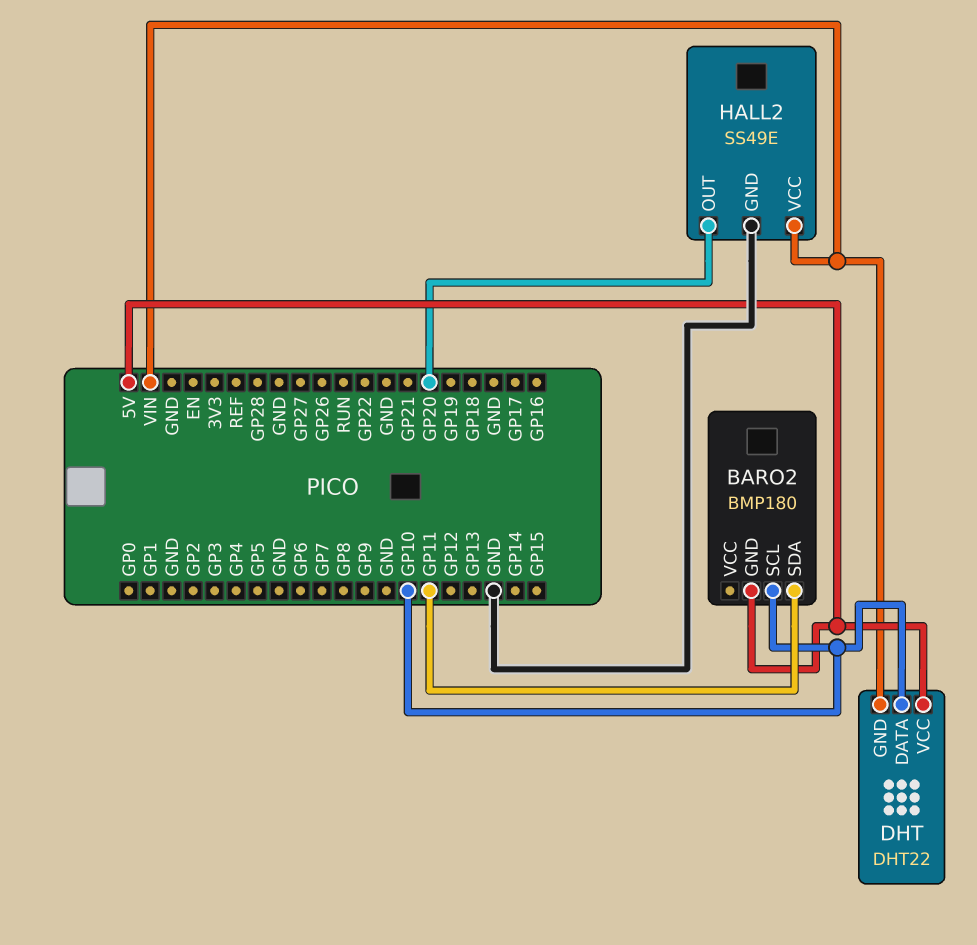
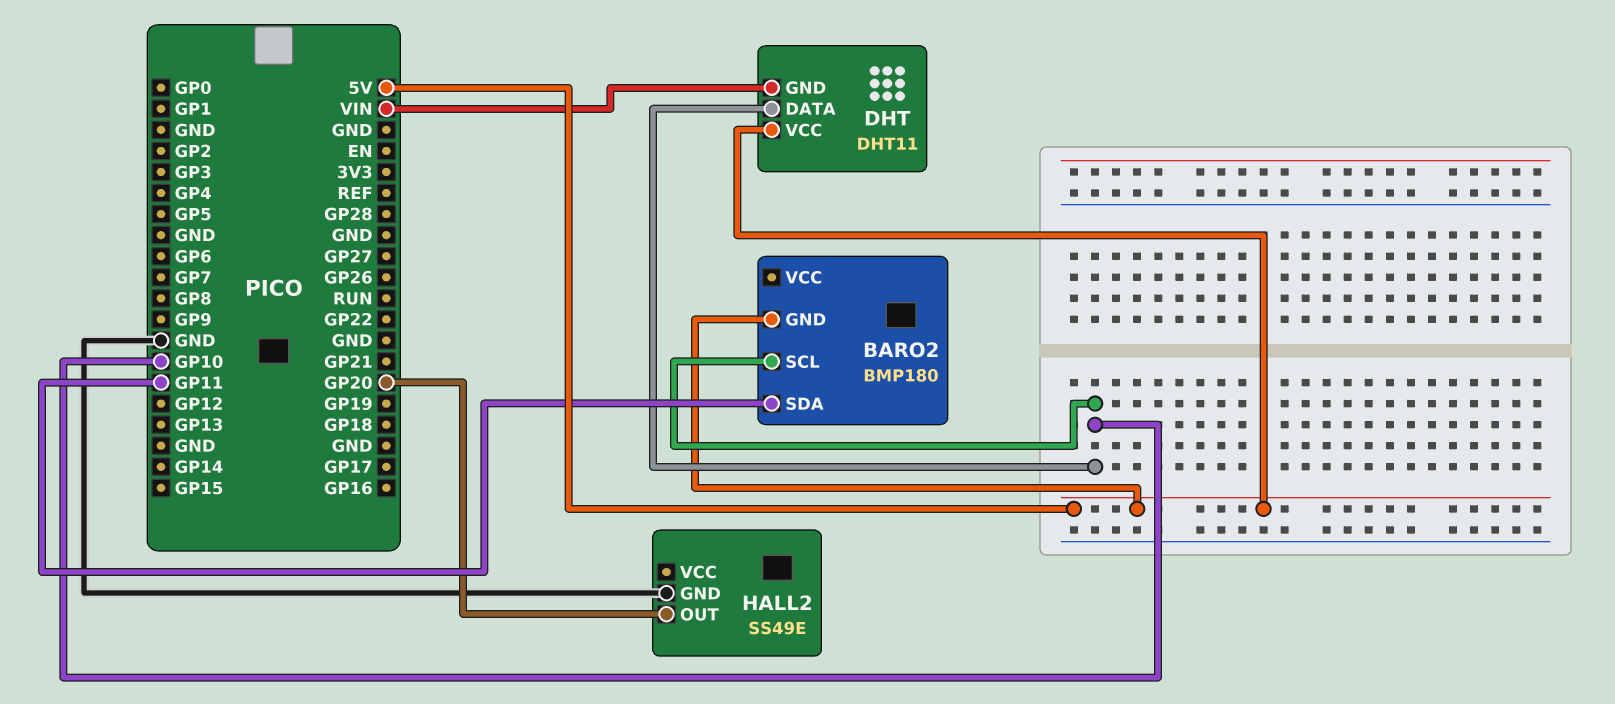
DHT: DHT22 -> DHT11
HALL2 pin VCC: VIN -> none

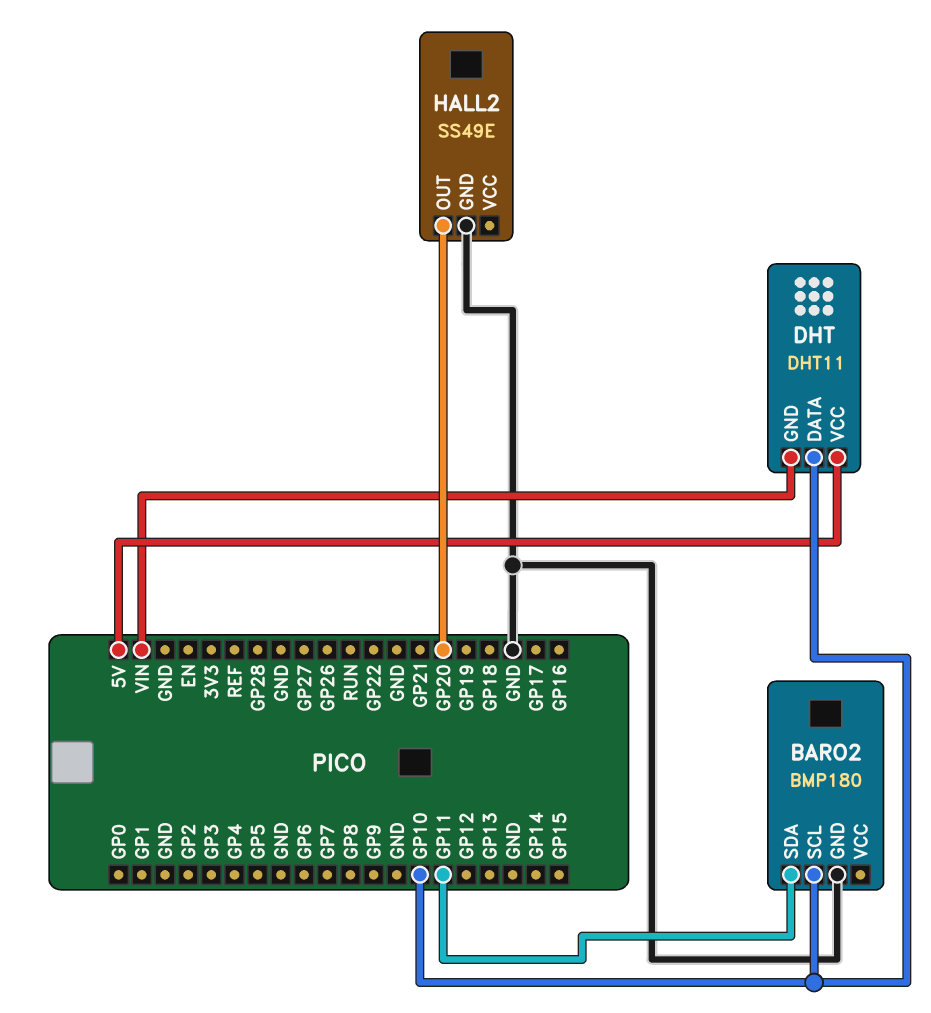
BARO2 pin GND: 5V -> GND

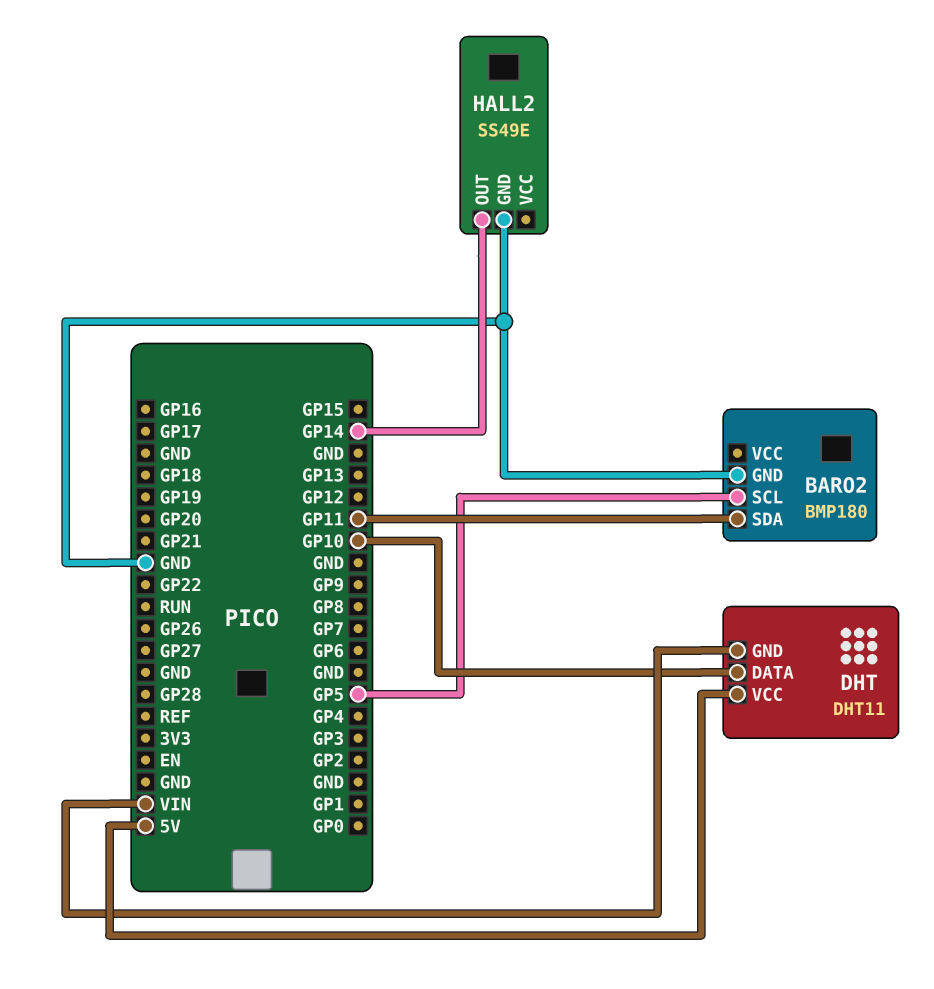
BARO2 pin SCL: GP10 -> GP5
HALL2 pin OUT: GP20 -> GP14

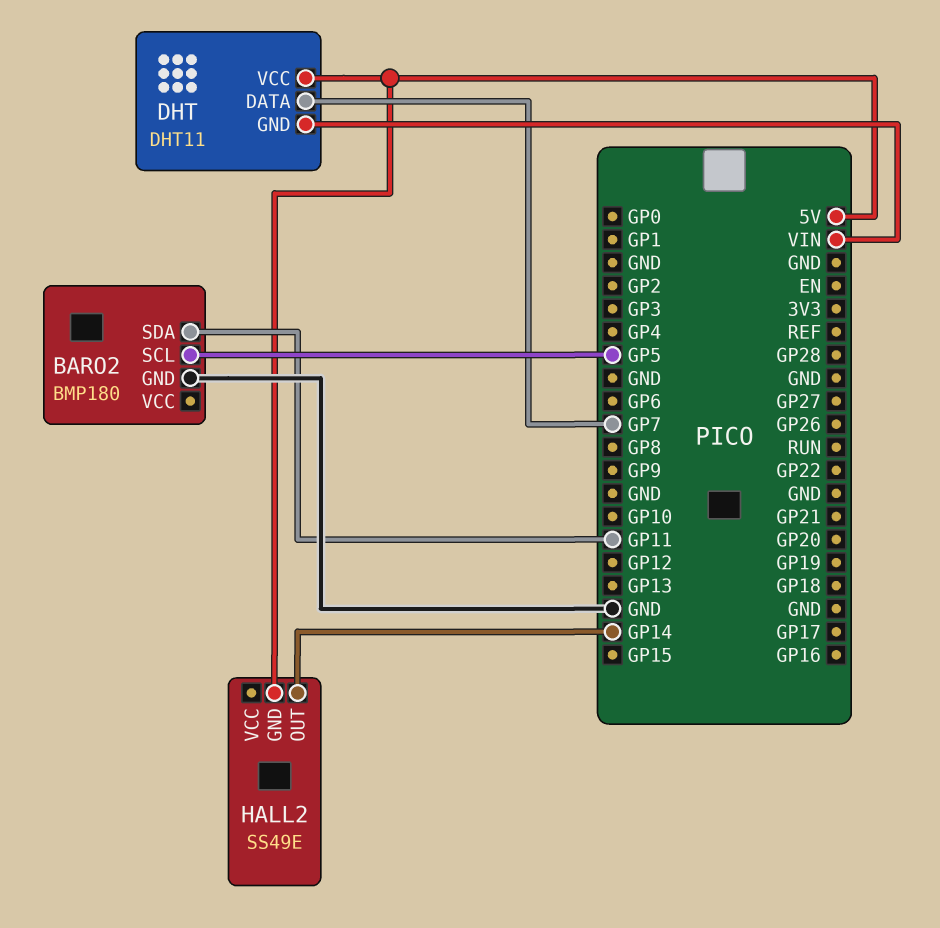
DHT pin DATA: GP10 -> GP7
HALL2 pin GND: GND -> 5V

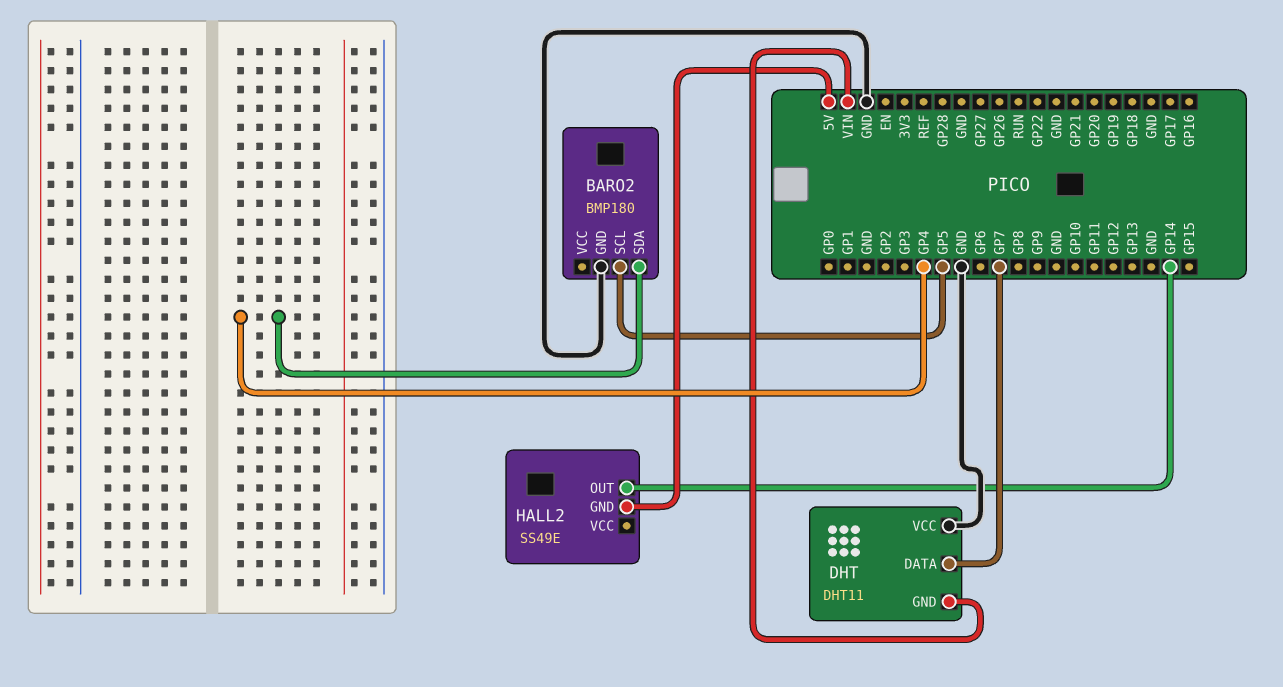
BARO2 pin SDA: GP11 -> GP4
DHT pin VCC: 5V -> GND

